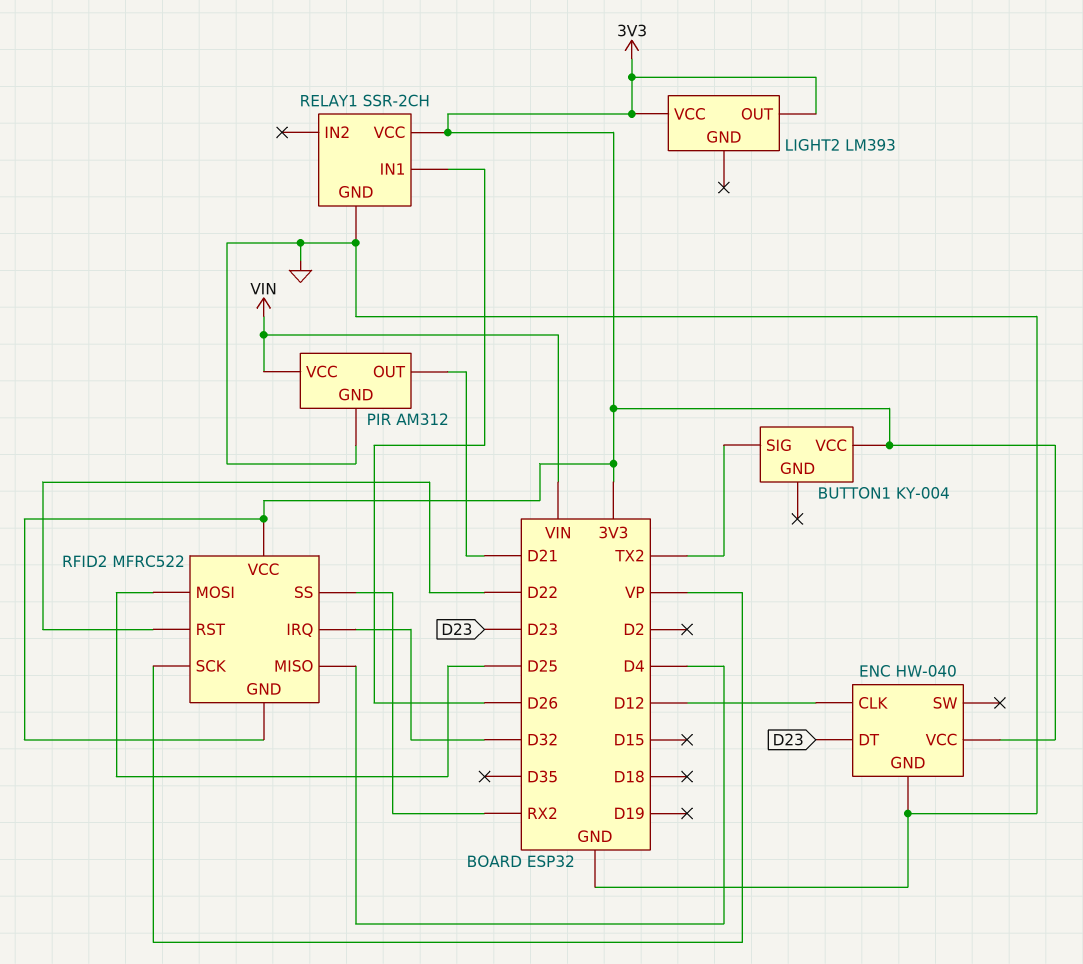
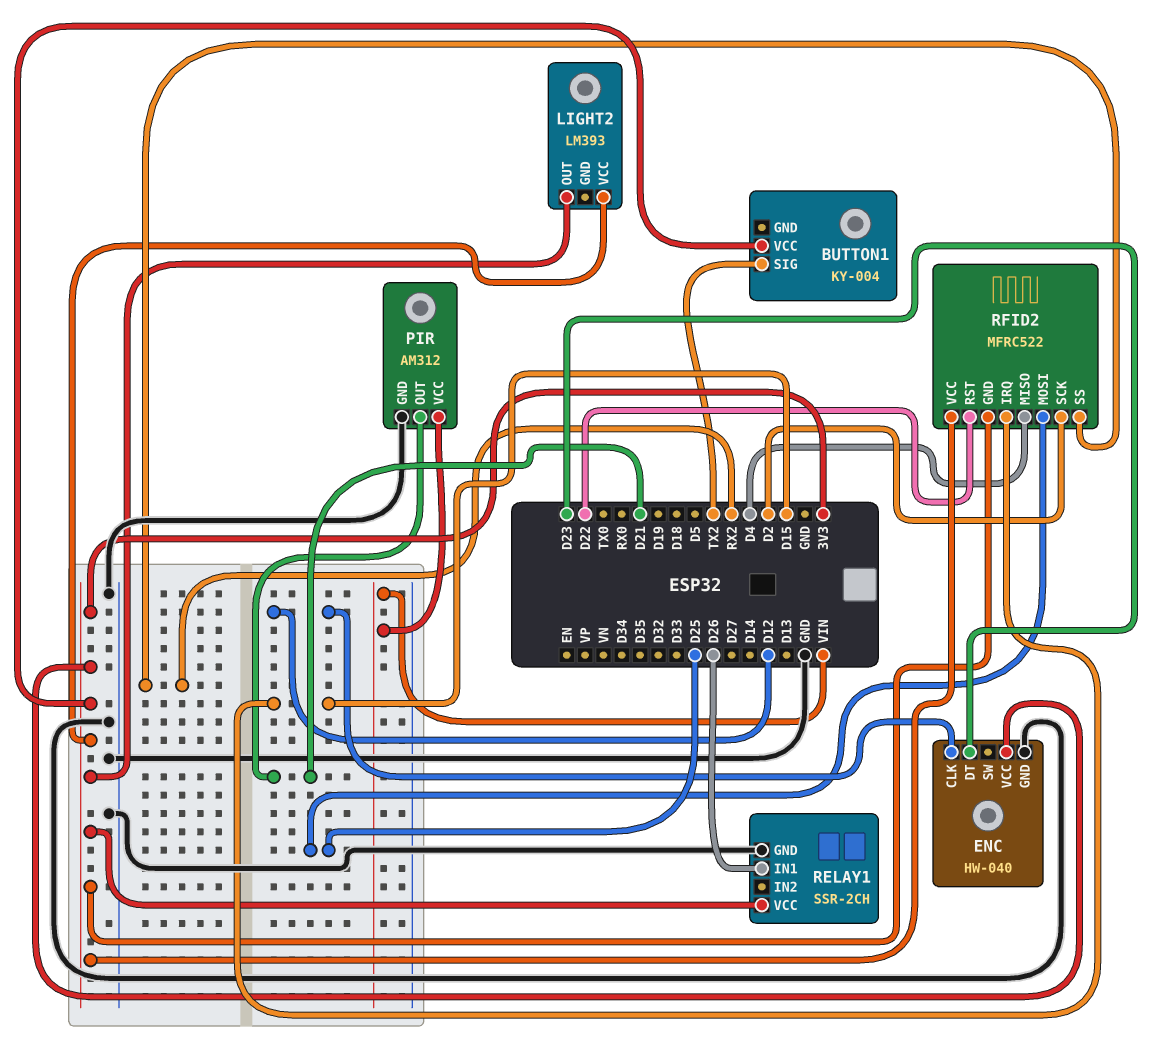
RFID2 pin IRQ: D32 -> D15
RFID2 pin SCK: VP -> D2

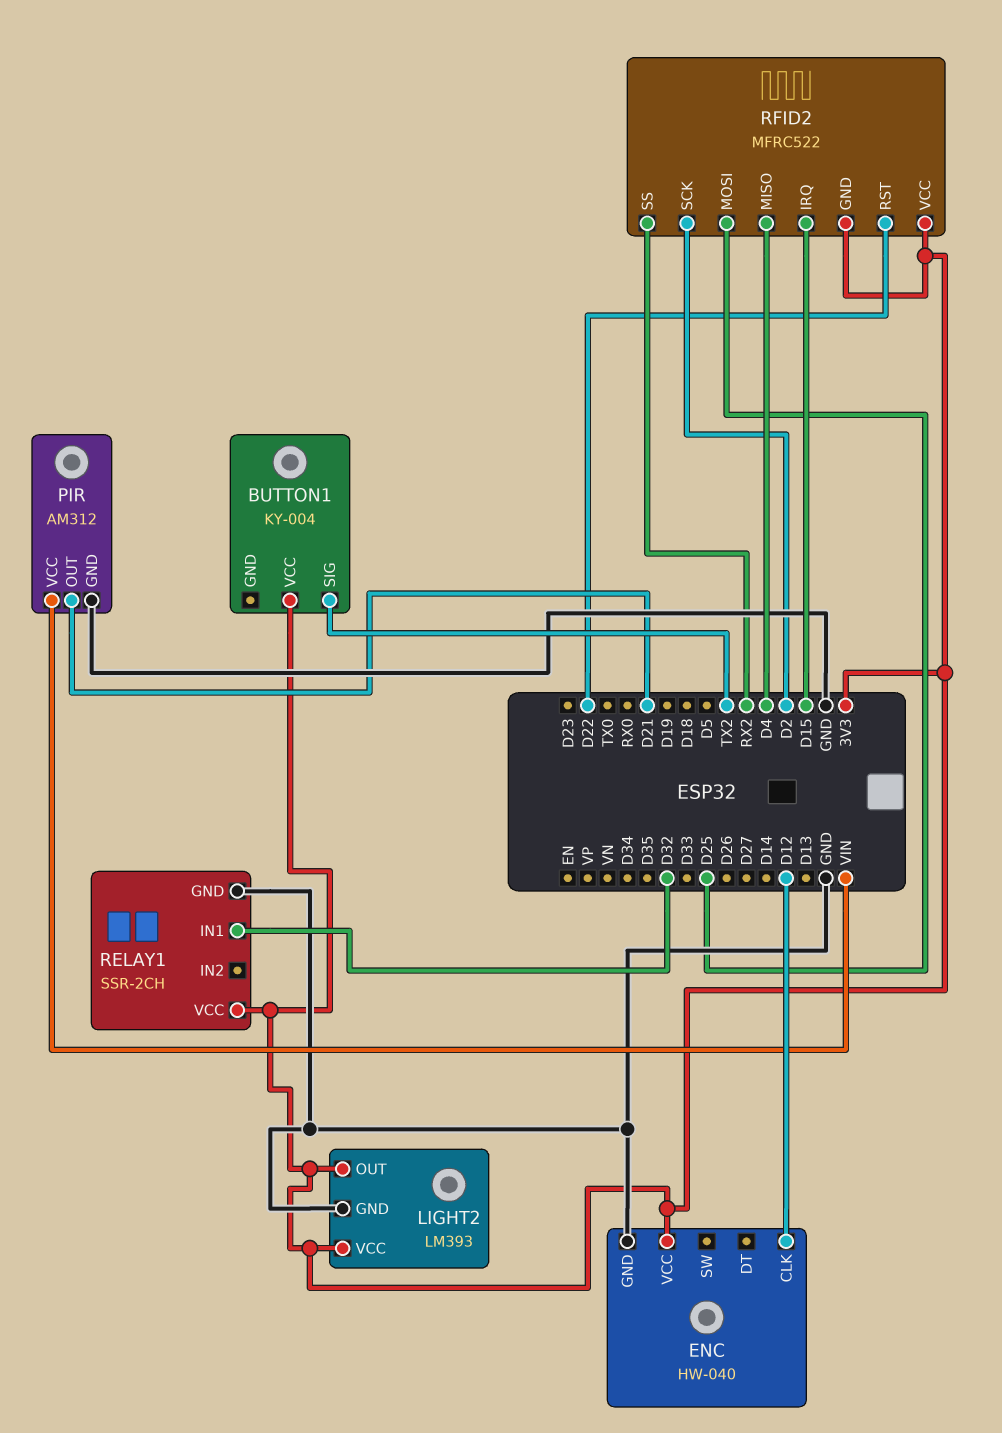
ENC pin DT: D23 -> none
LIGHT2 pin GND: none -> GND
RELAY1 pin IN1: D26 -> D32

